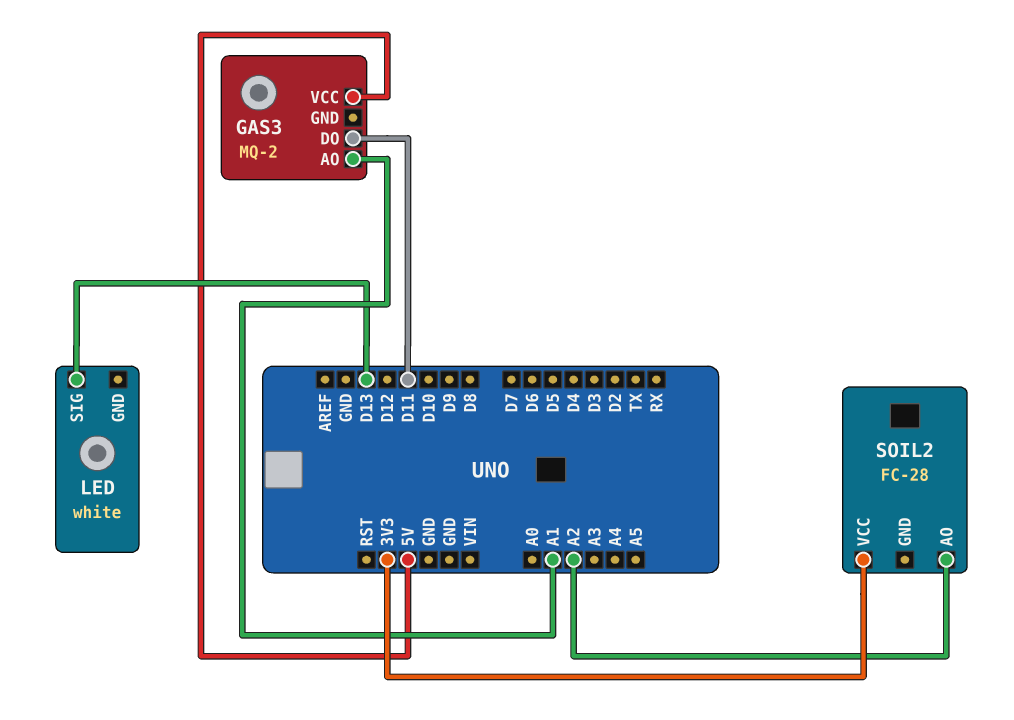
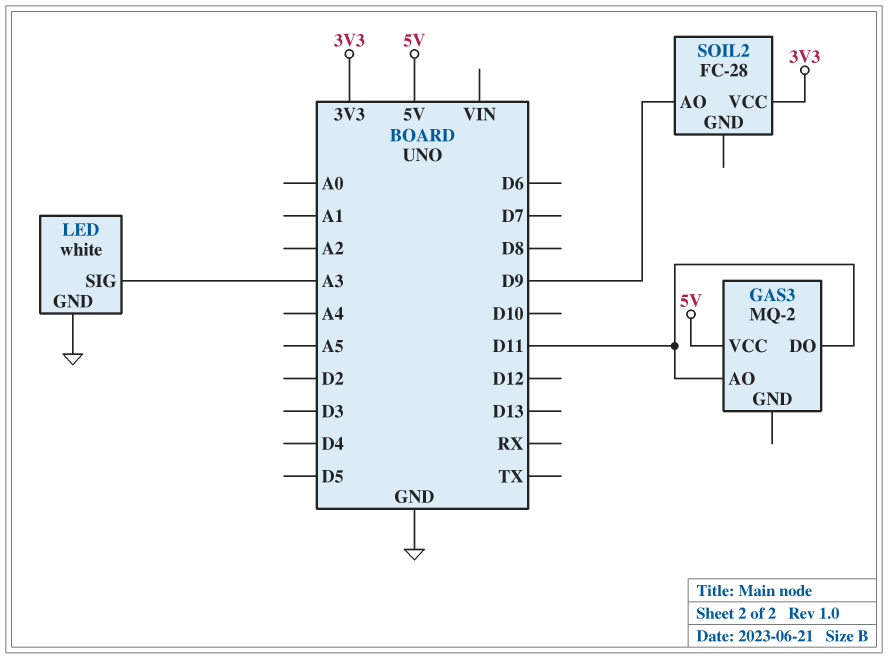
GAS3 pin AO: A1 -> D11
LED pin GND: none -> GND
LED pin SIG: D13 -> A3
SOIL2 pin AO: A2 -> D9

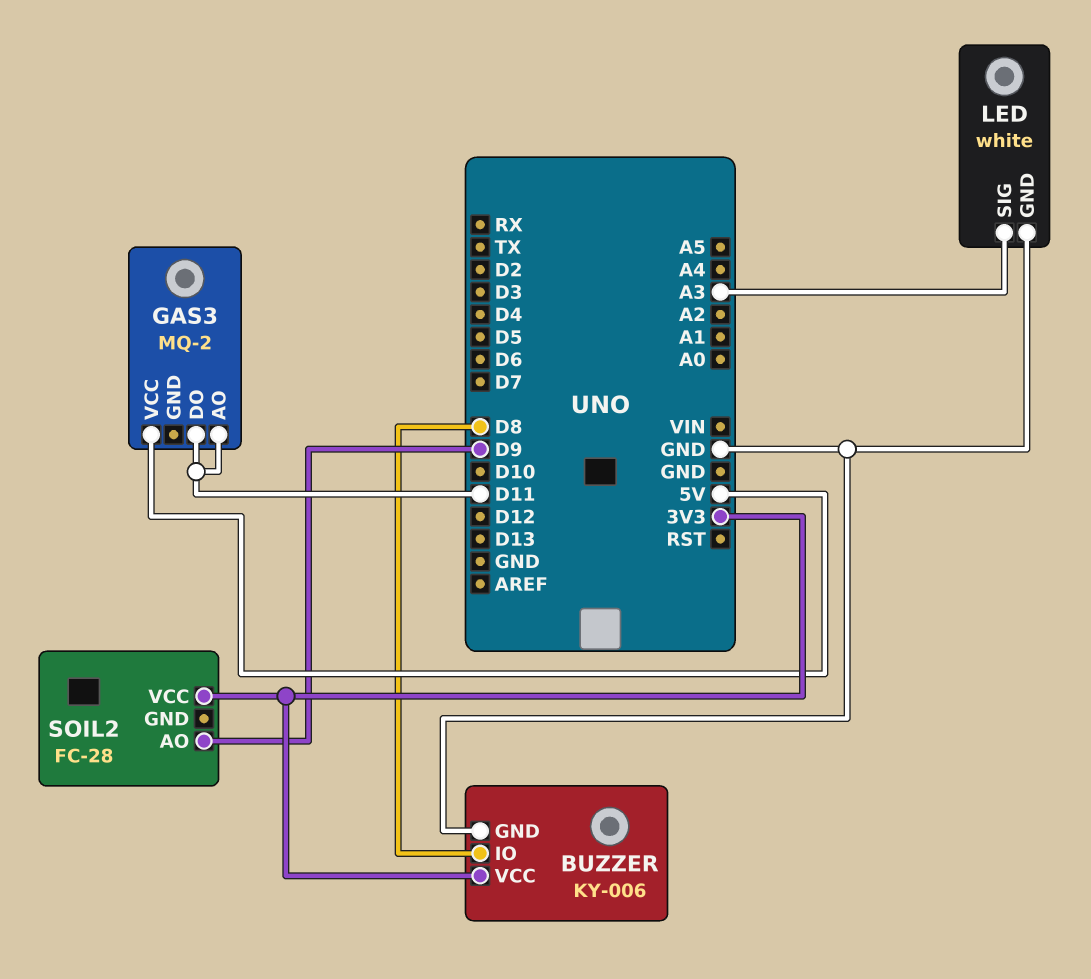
BUZZER: none -> KY-006
BUZZER pin GND: none -> GND
BUZZER pin IO: none -> D8
BUZZER pin VCC: none -> 3V3

